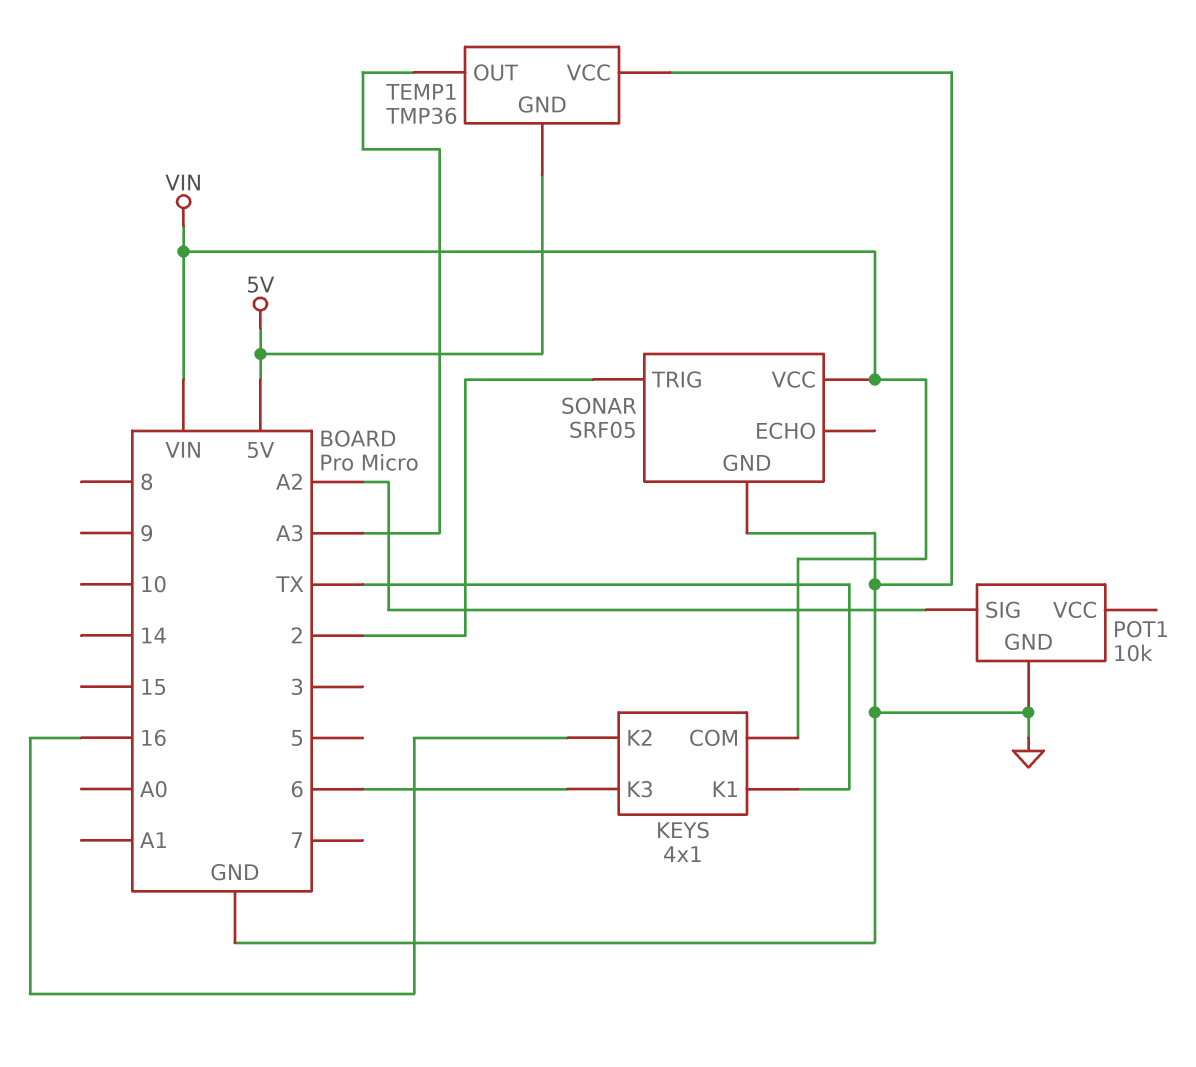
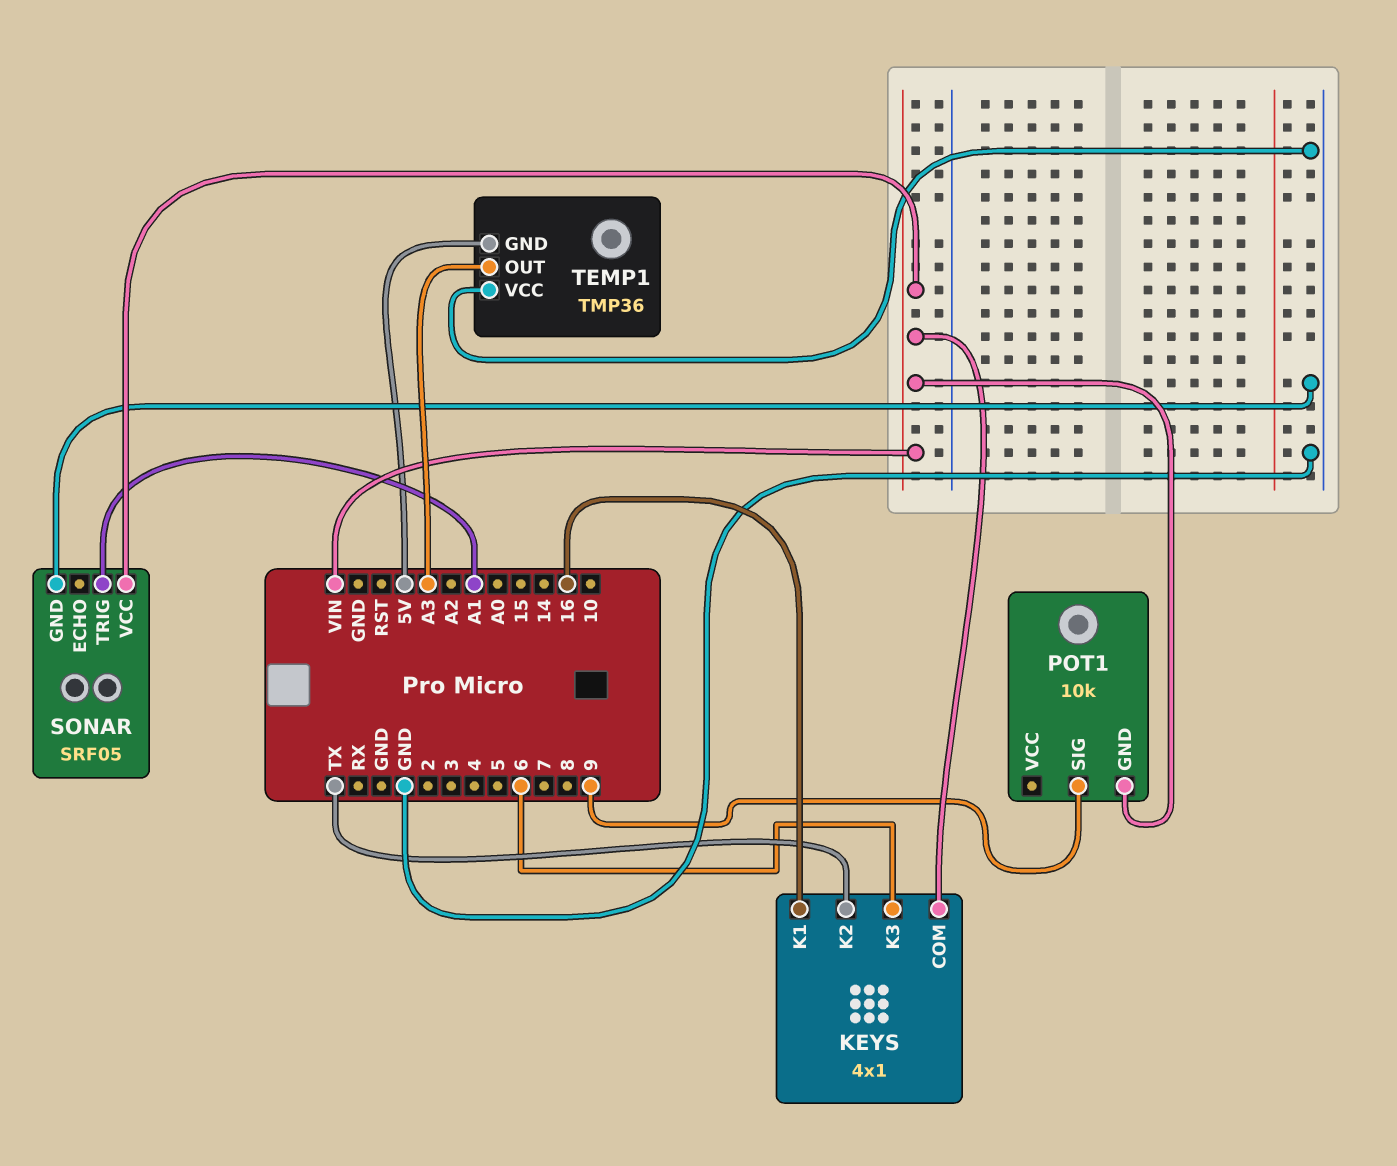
KEYS pin K1: TX -> 16
KEYS pin K2: 16 -> TX
POT1 pin GND: GND -> VIN
POT1 pin SIG: A2 -> 9
SONAR pin TRIG: 2 -> A1

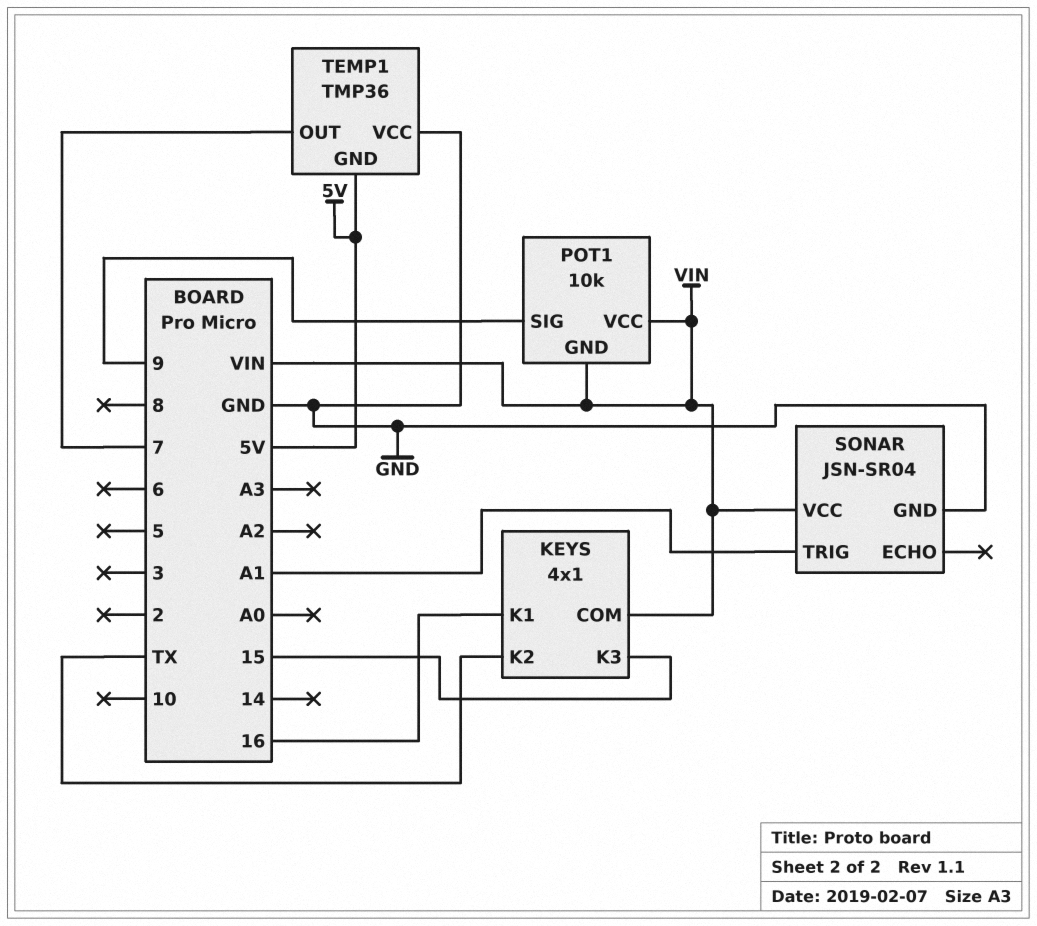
KEYS pin K3: 6 -> 15
POT1 pin VCC: none -> VIN
SONAR: SRF05 -> JSN-SR04
TEMP1 pin OUT: A3 -> 7

